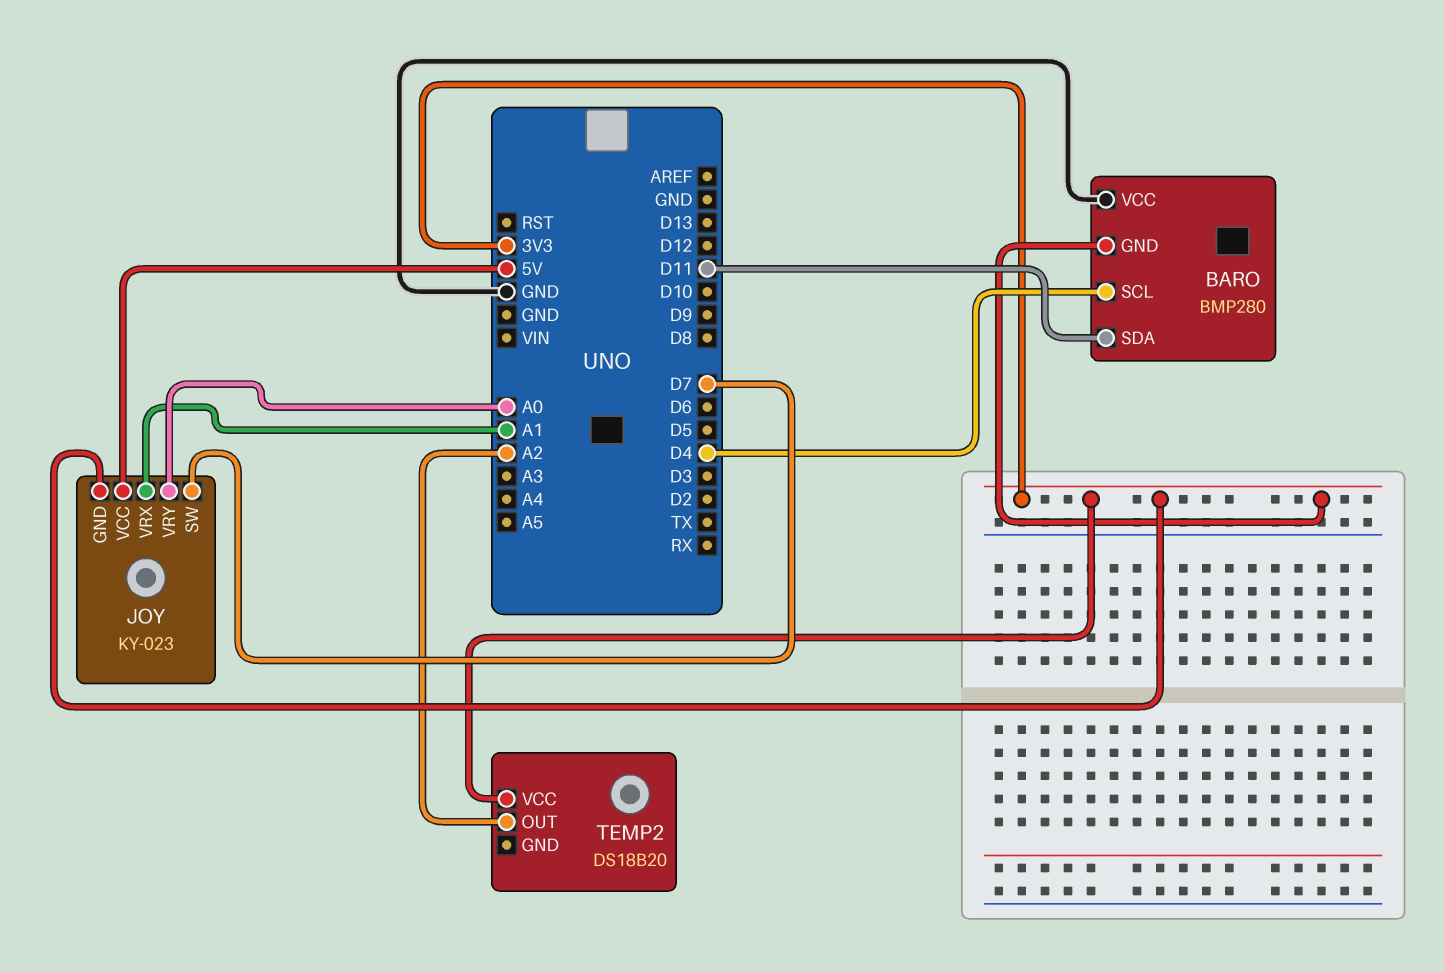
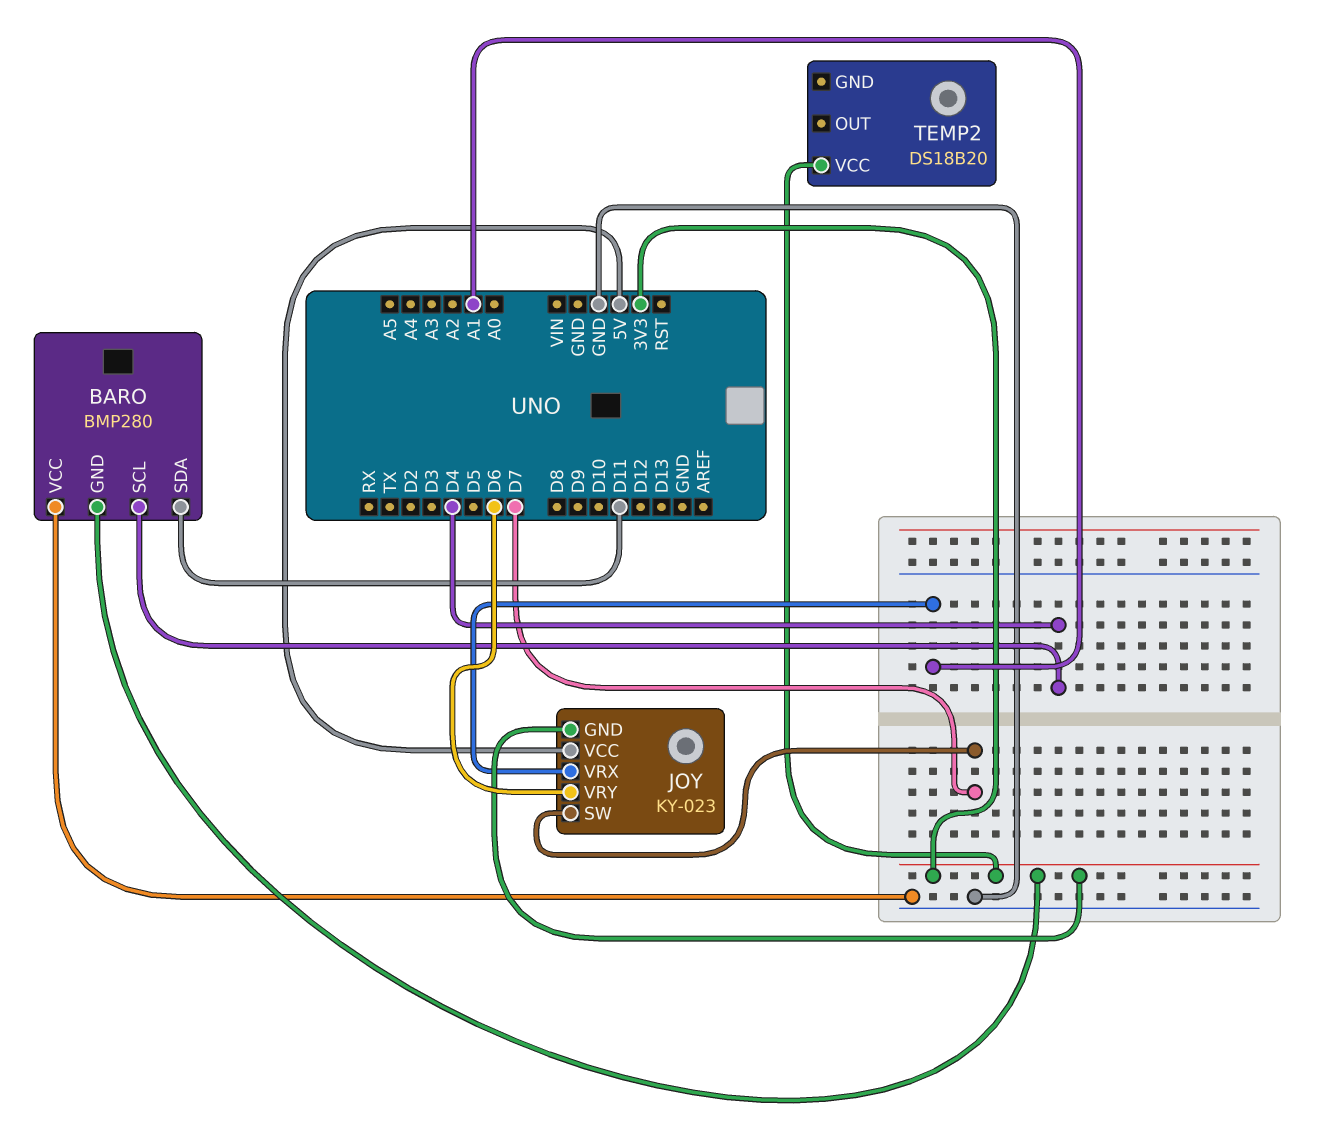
JOY pin VRY: A0 -> D6
TEMP2 pin OUT: A2 -> none

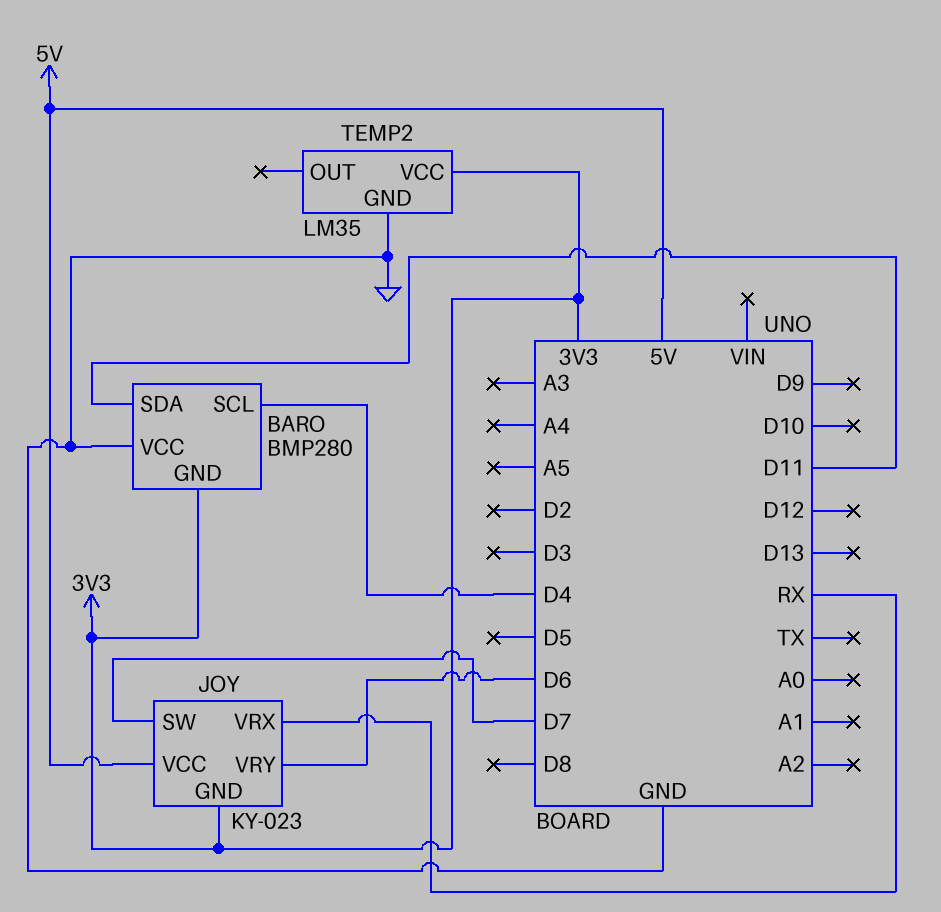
JOY pin VRX: A1 -> RX
TEMP2: DS18B20 -> LM35
TEMP2 pin GND: none -> GND

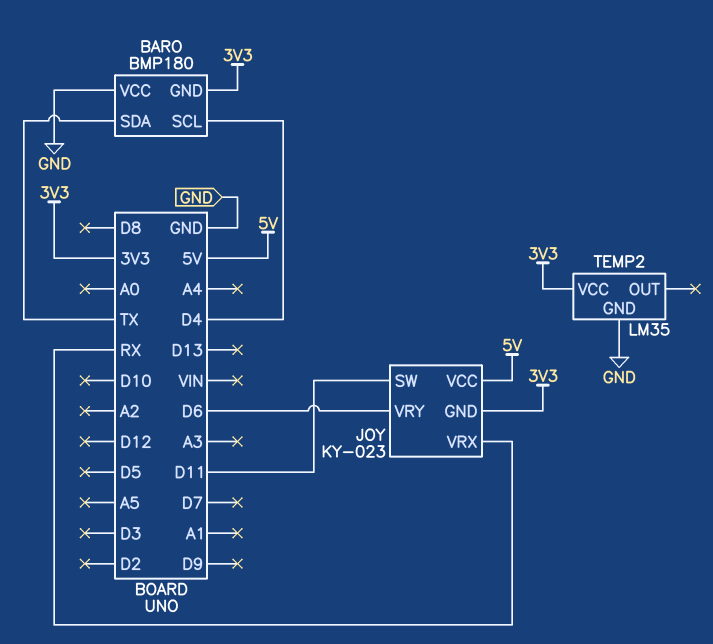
BARO: BMP280 -> BMP180
BARO pin SDA: D11 -> TX
JOY pin SW: D7 -> D11

